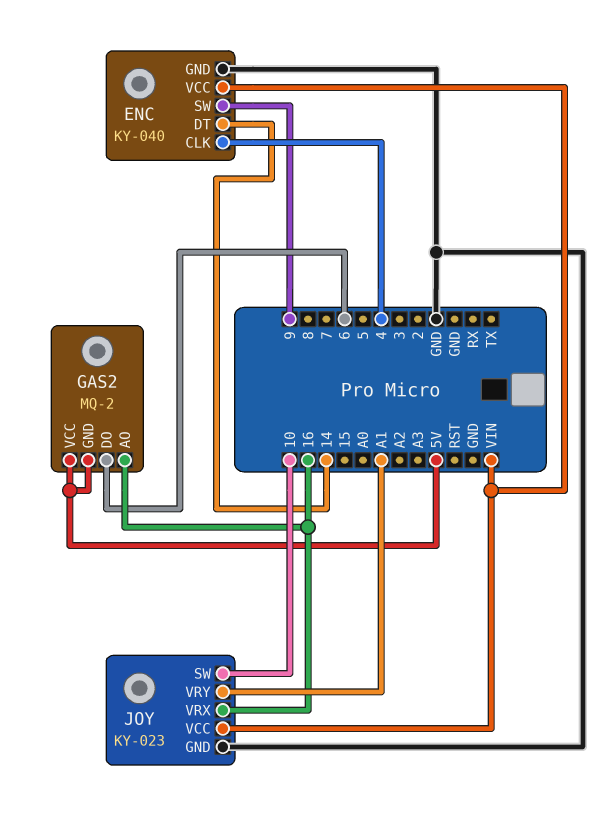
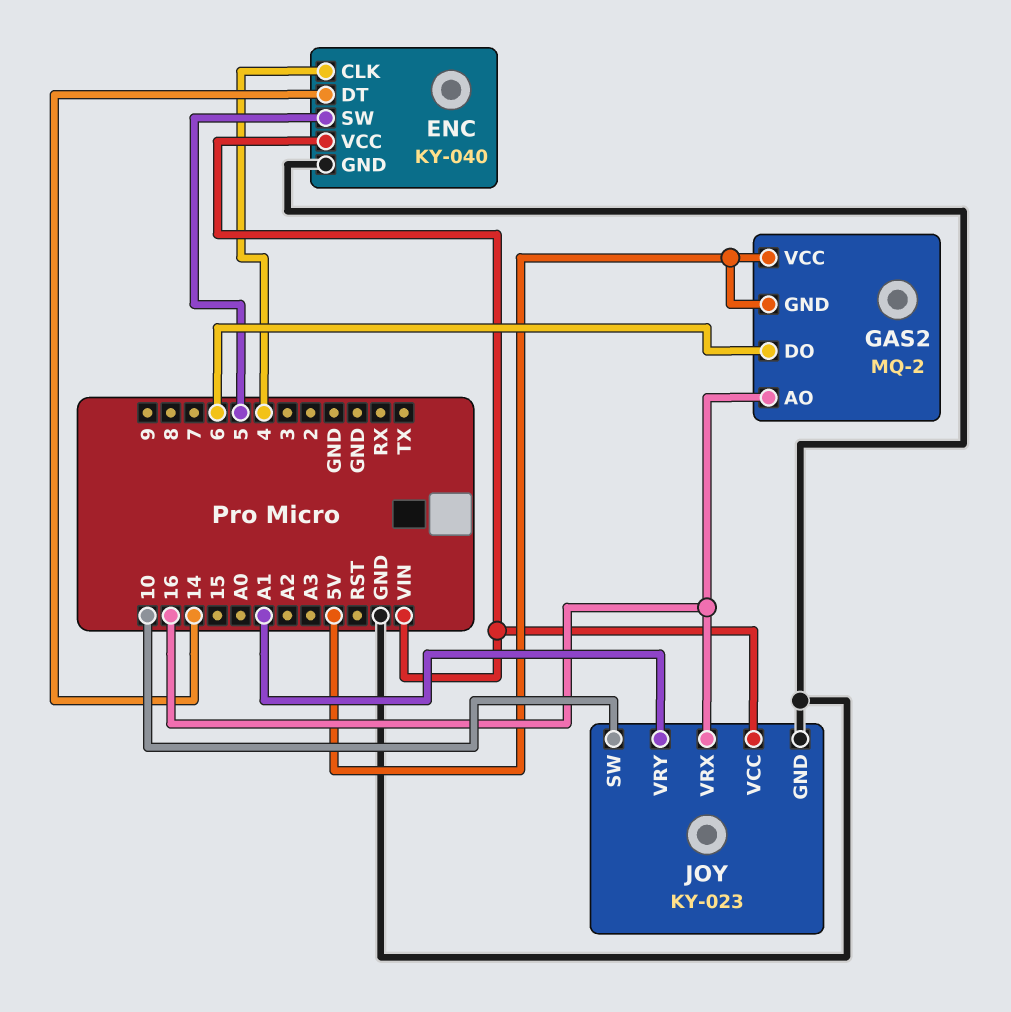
ENC pin SW: 9 -> 5

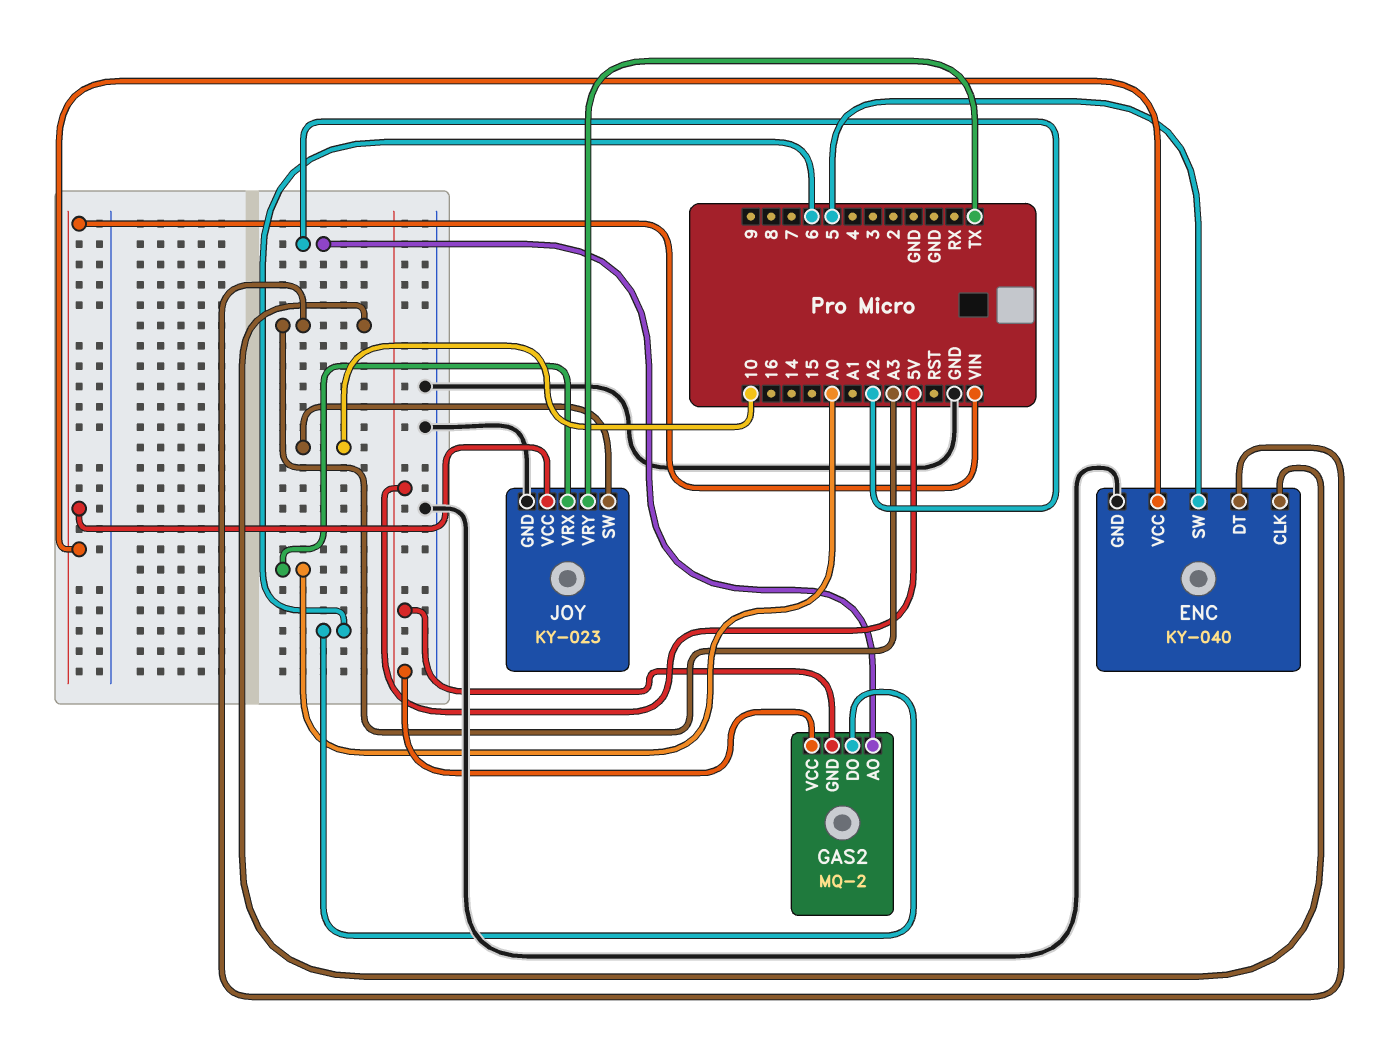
ENC pin CLK: 4 -> A3
ENC pin DT: 14 -> A3
GAS2 pin AO: 16 -> A2
JOY pin VRX: 16 -> A0
JOY pin VRY: A1 -> TX

